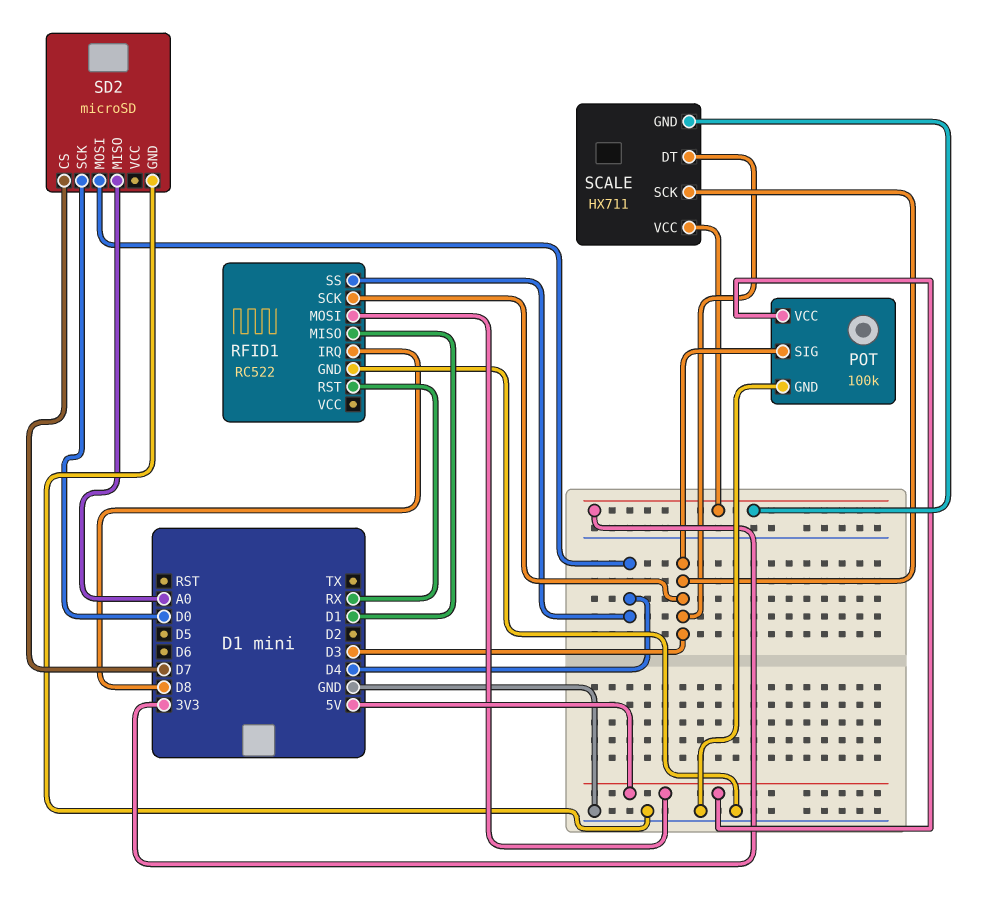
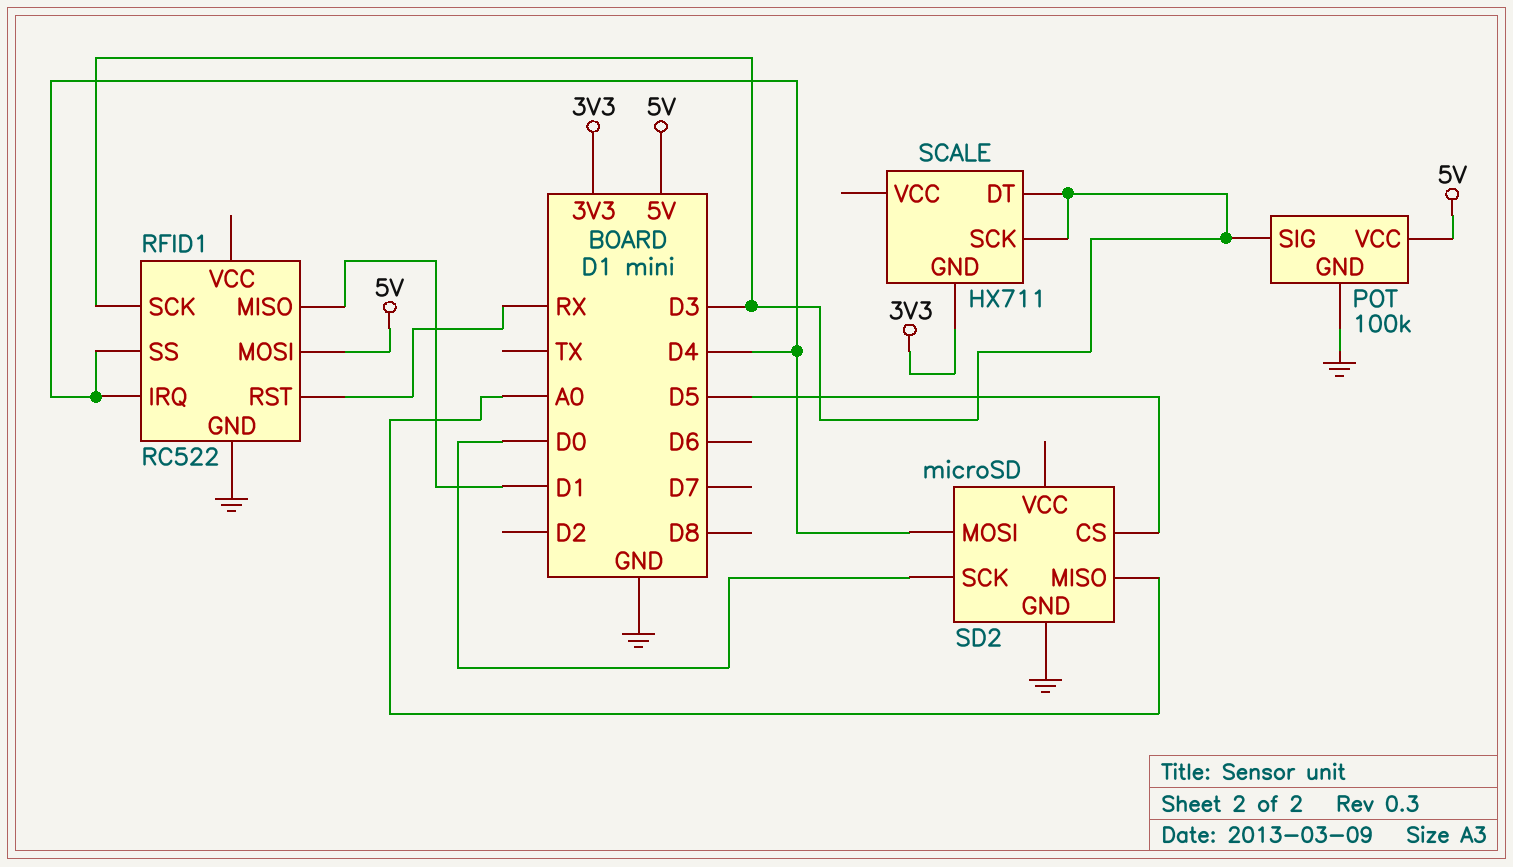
RFID1 pin IRQ: D8 -> D4
SCALE pin VCC: 3V3 -> none
SD2 pin CS: D7 -> D5

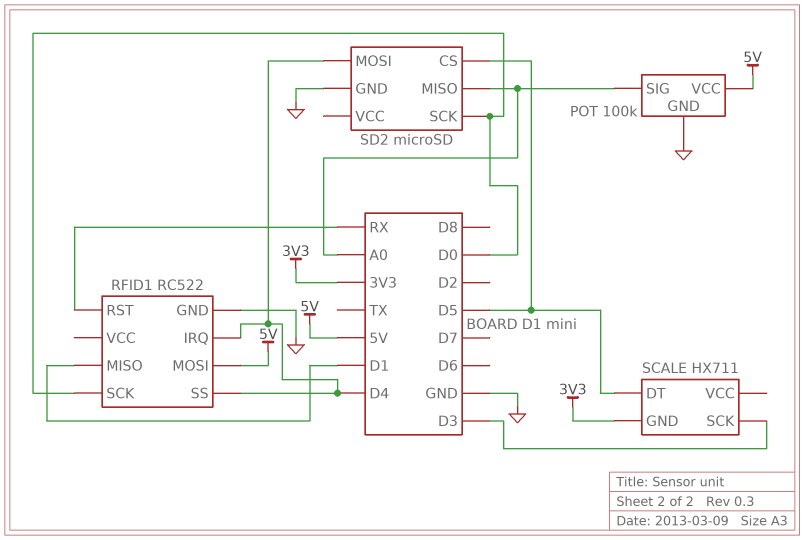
POT pin SIG: D3 -> A0
RFID1 pin SCK: D3 -> D0
SCALE pin DT: D3 -> D5

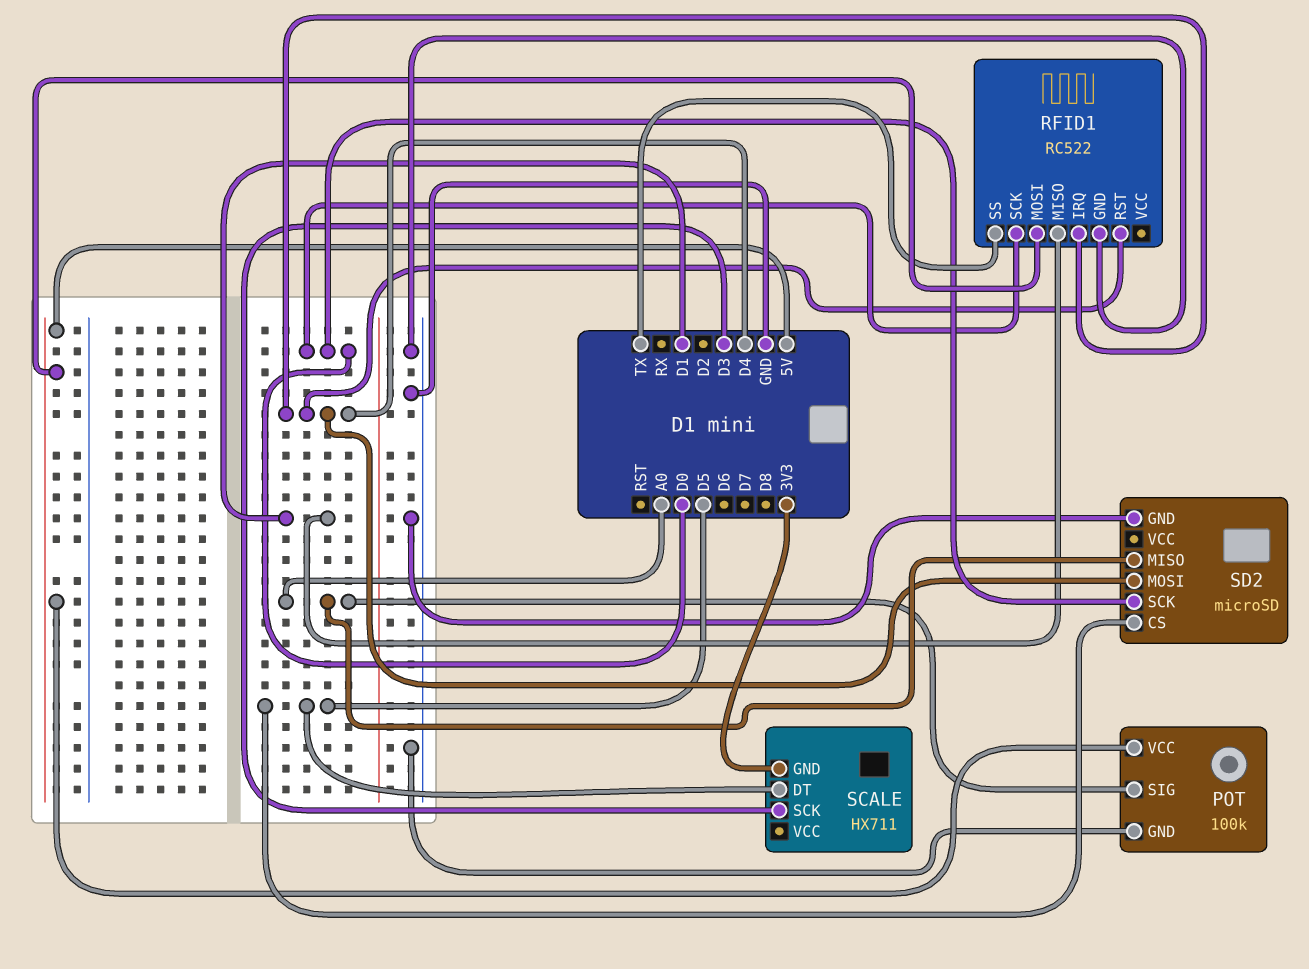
RFID1 pin RST: RX -> D4
RFID1 pin SS: D4 -> TX

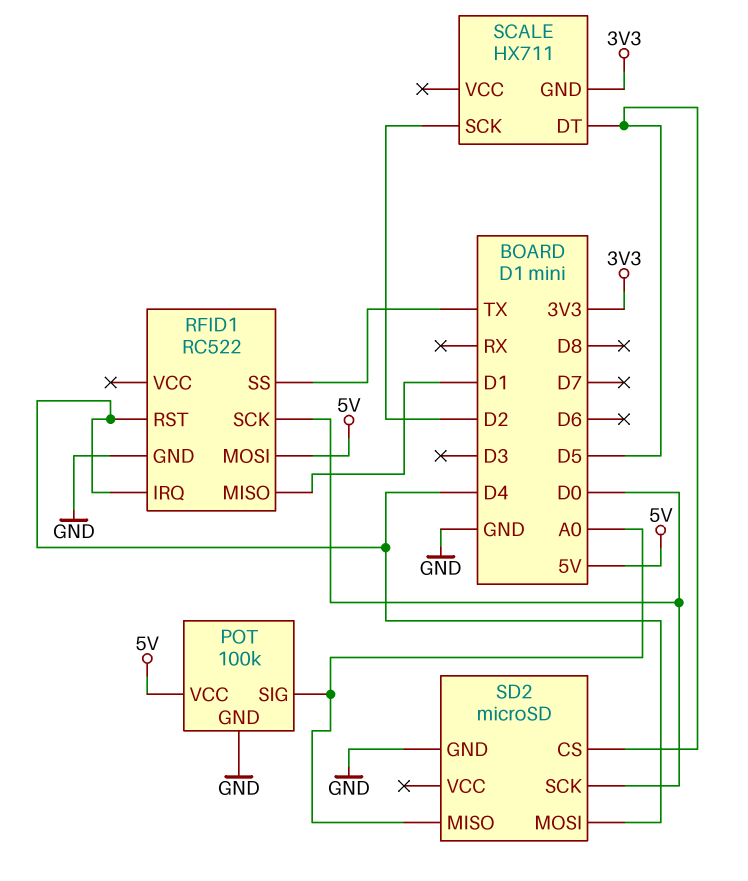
SCALE pin SCK: D3 -> D2

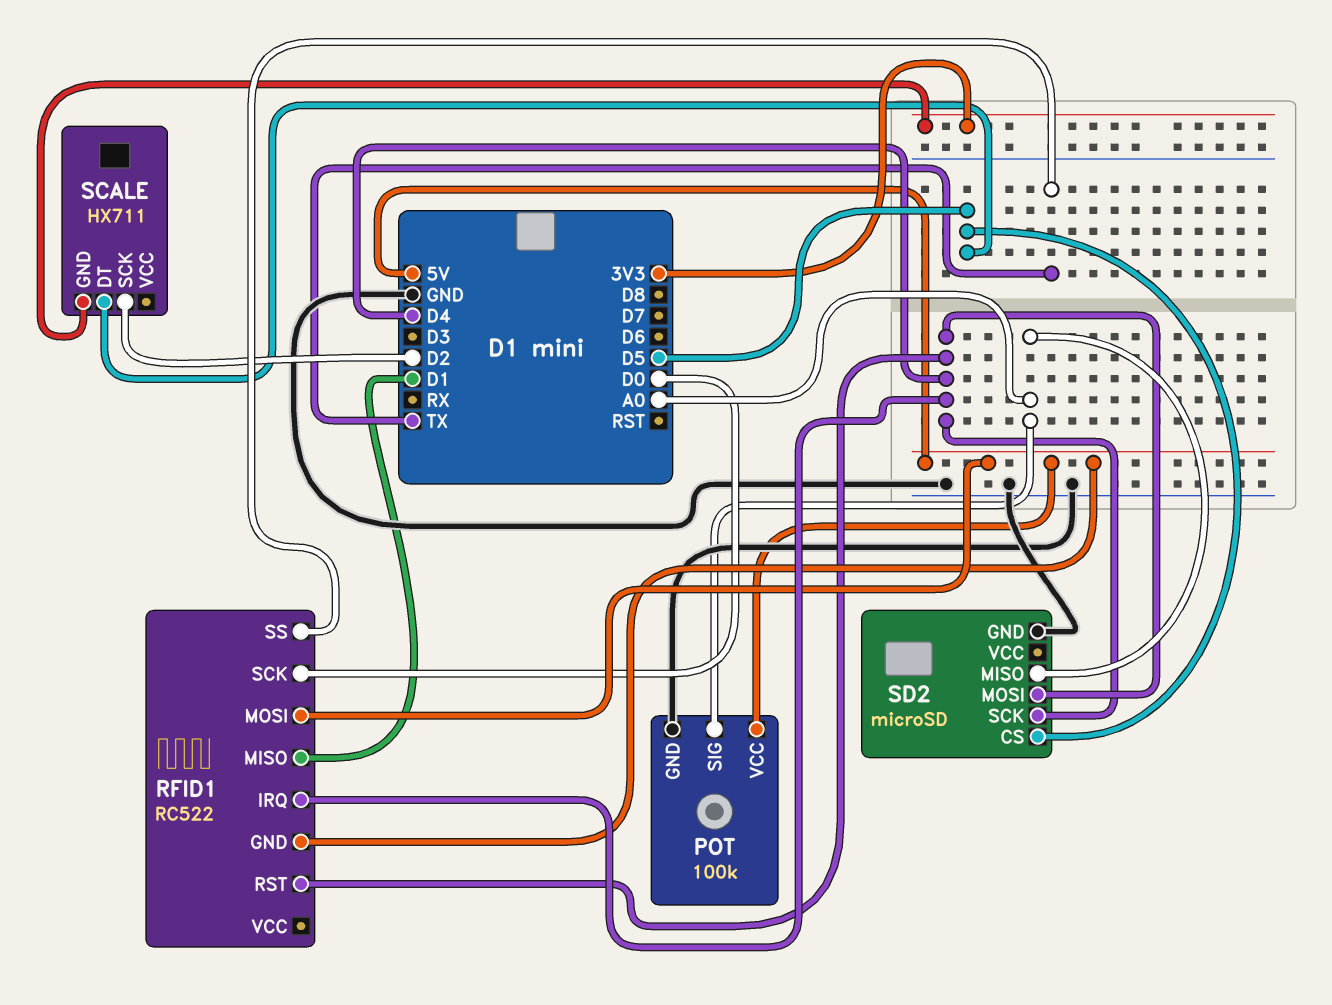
RFID1 pin GND: GND -> 5V
SD2 pin SCK: D0 -> D4

